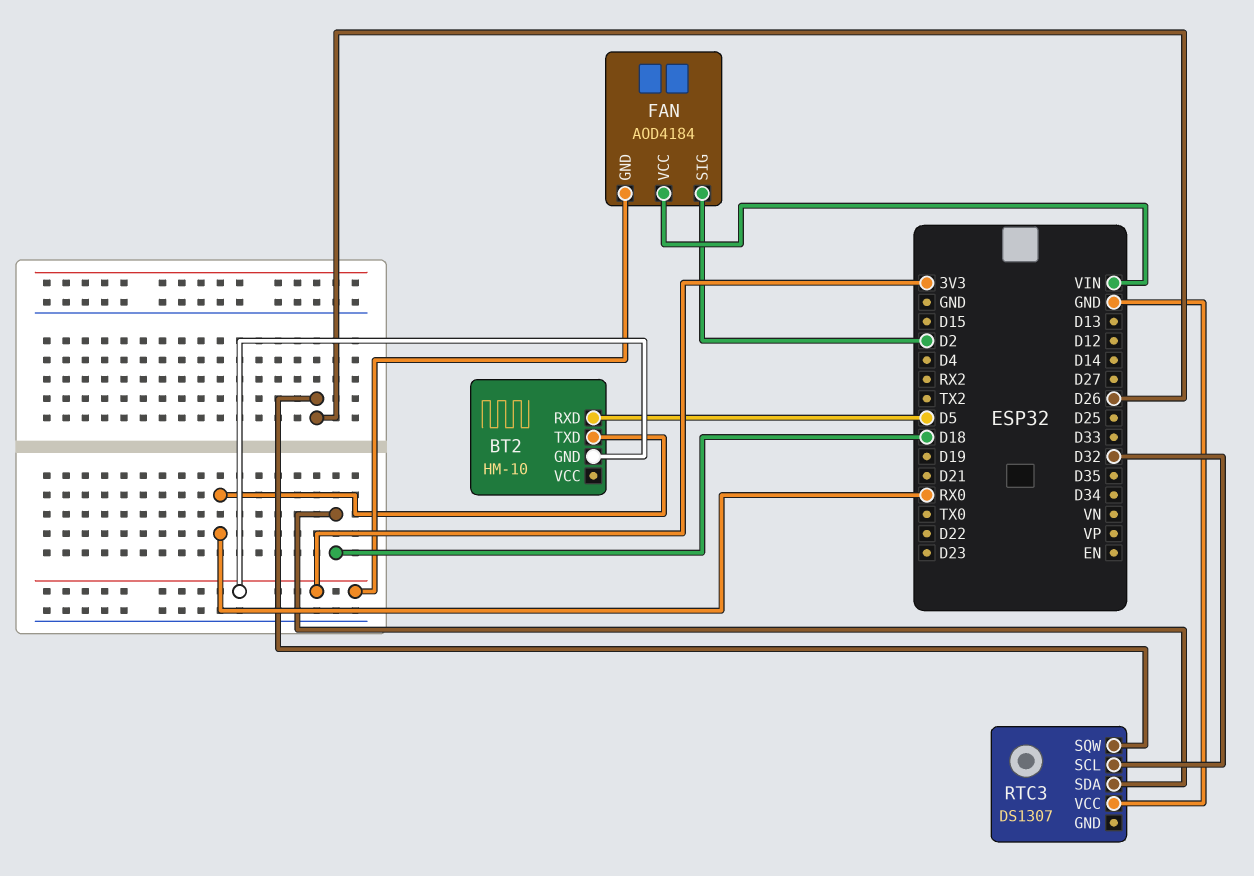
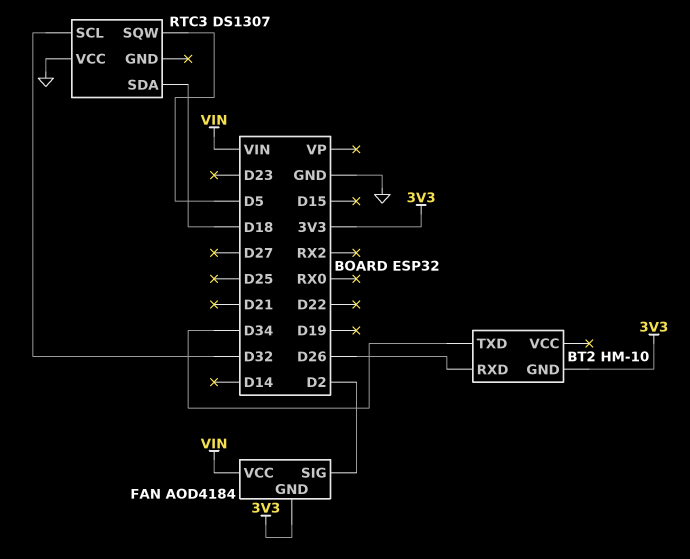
BT2 pin RXD: D5 -> D26
BT2 pin TXD: RX0 -> D34
RTC3 pin SQW: D26 -> D5

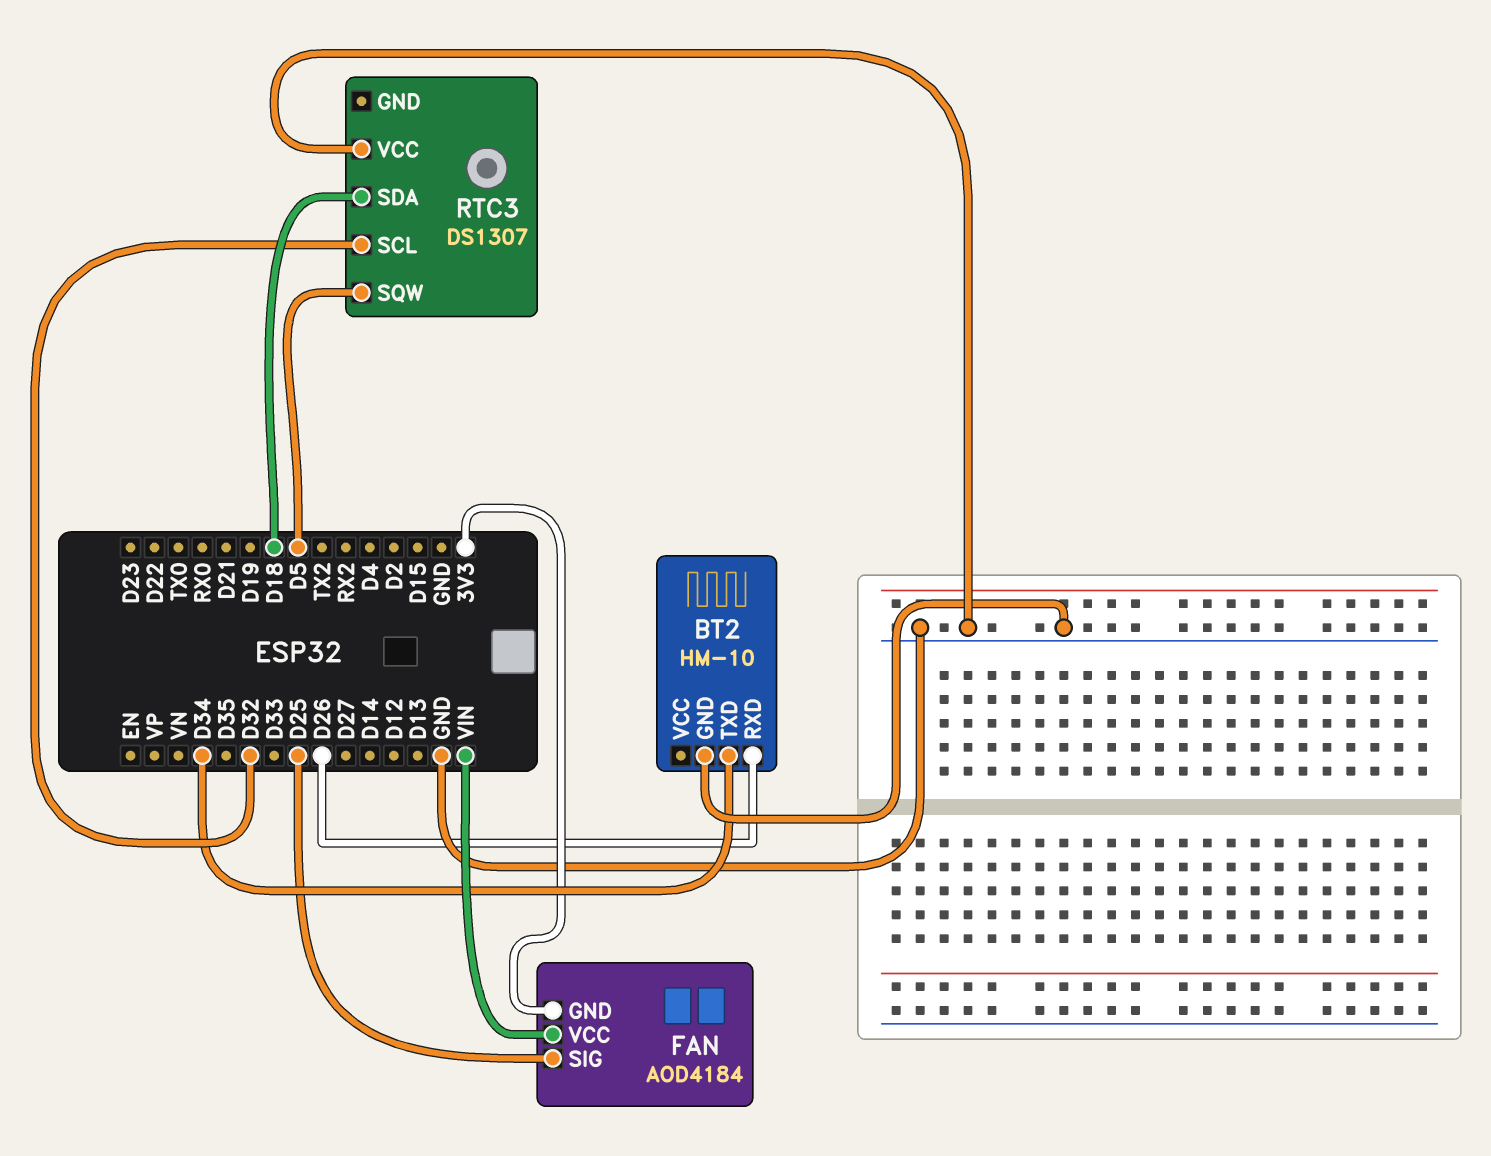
BT2 pin GND: 3V3 -> GND
FAN pin SIG: D2 -> D25

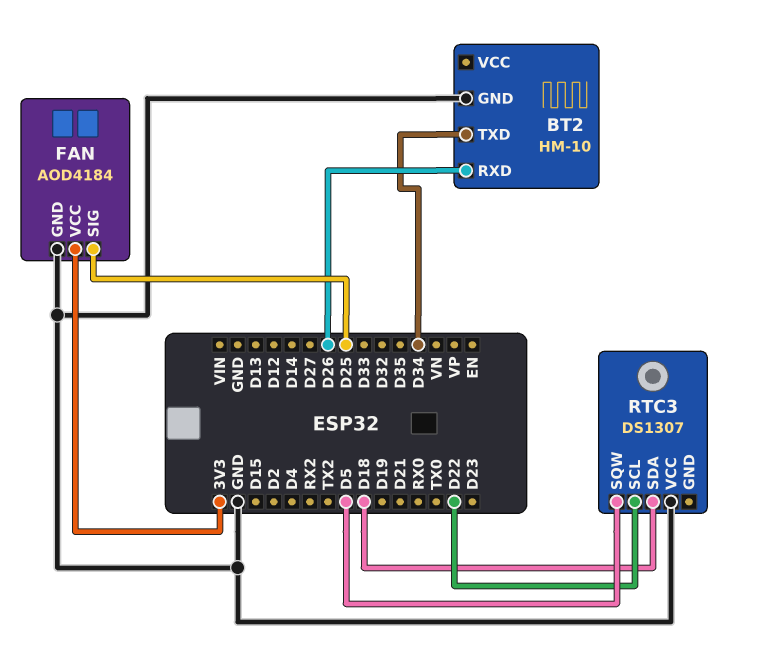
FAN pin GND: 3V3 -> GND
FAN pin VCC: VIN -> 3V3
RTC3 pin SCL: D32 -> D22

